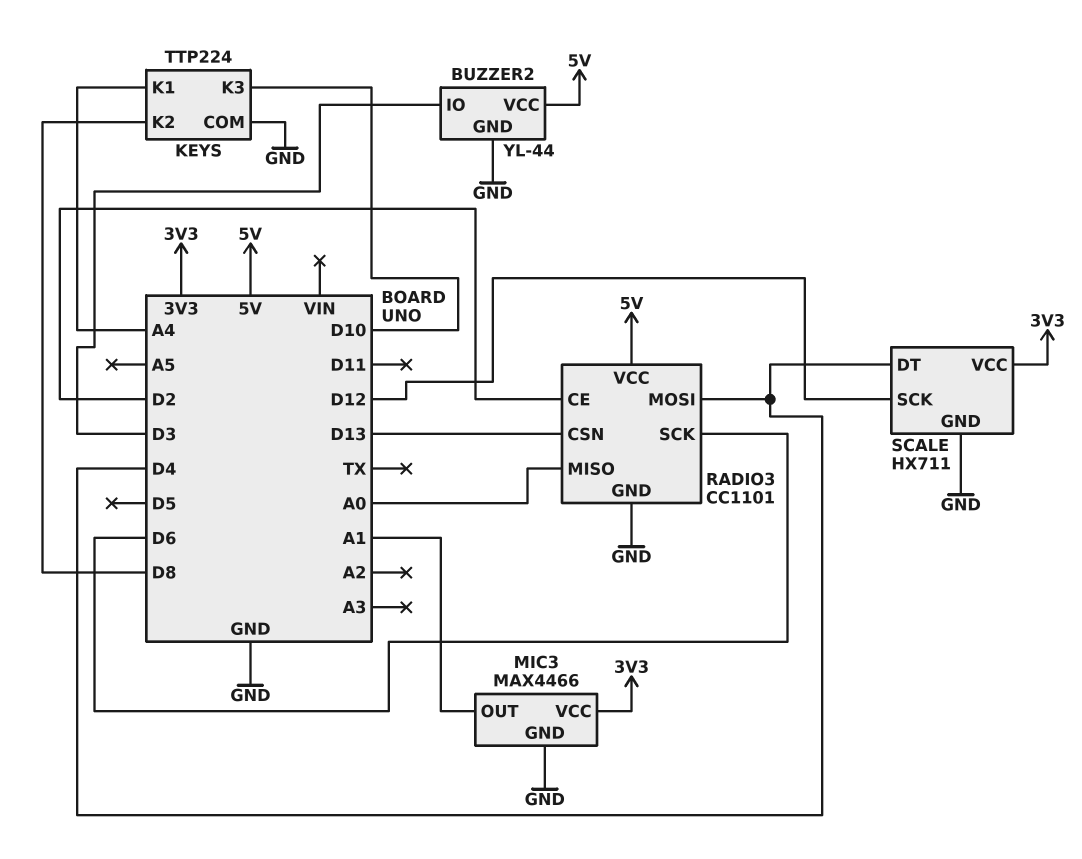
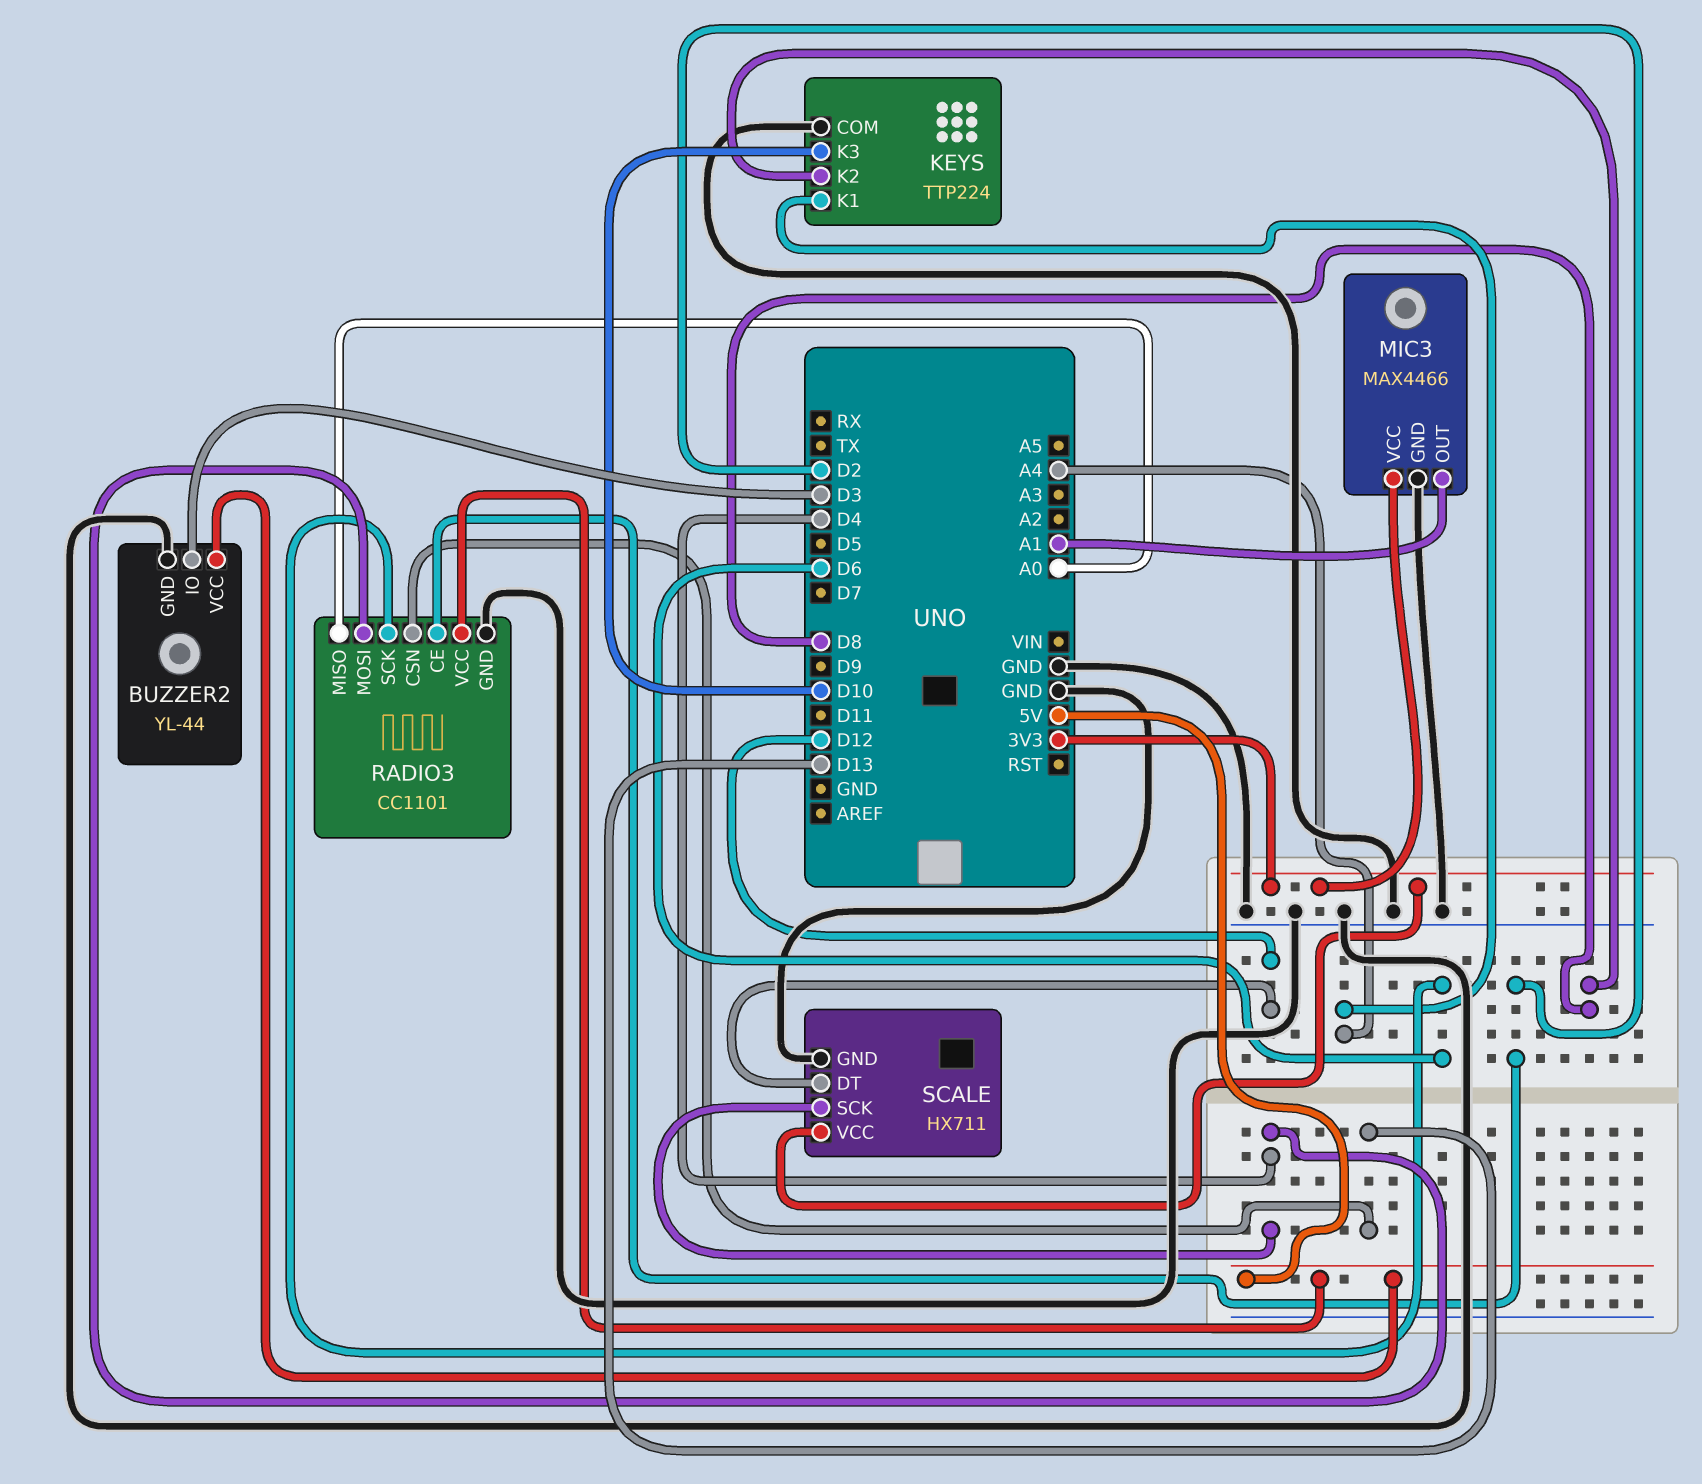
SCALE pin DT: D4 -> D12
SCALE pin SCK: D12 -> D4

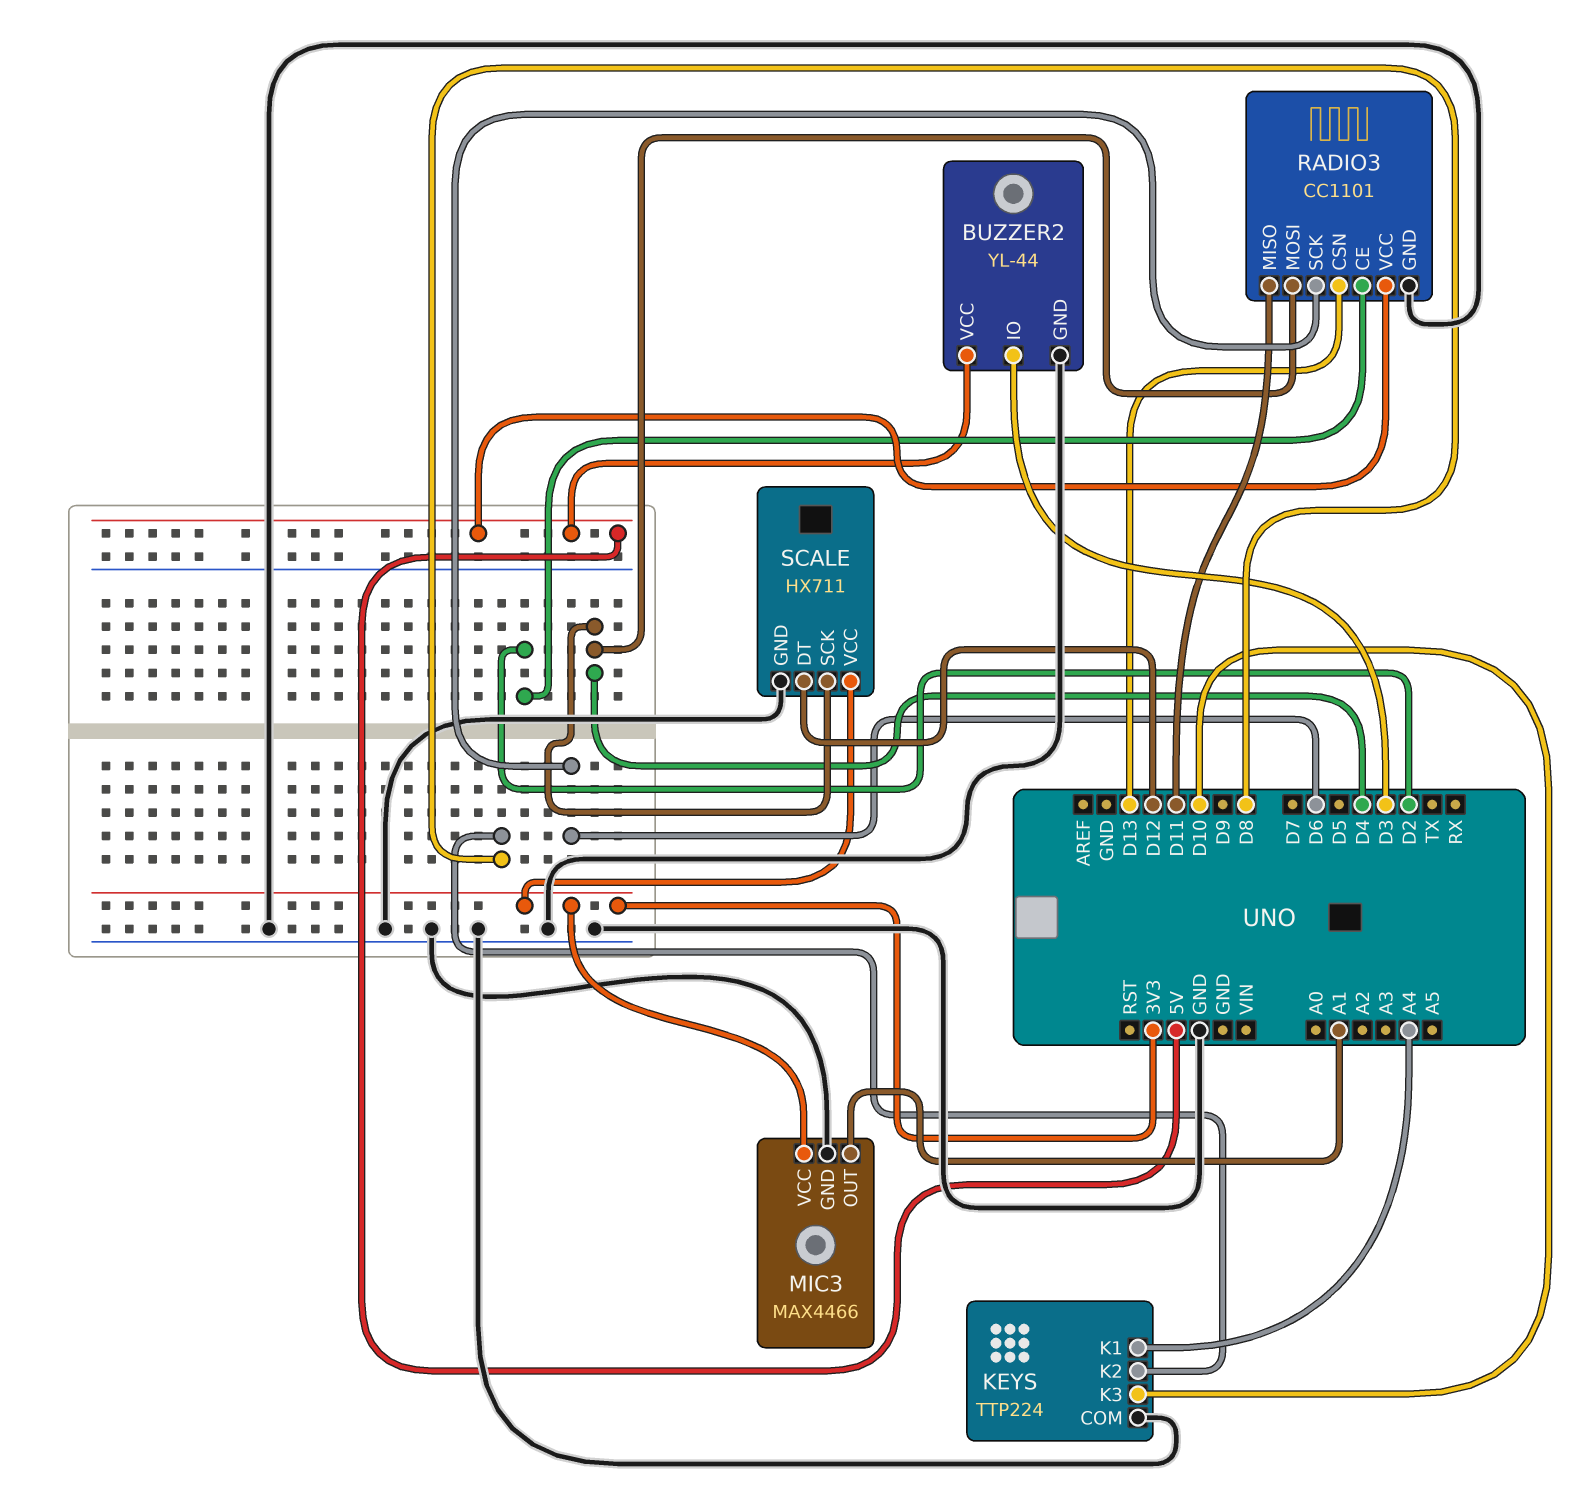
RADIO3 pin MISO: A0 -> D11

